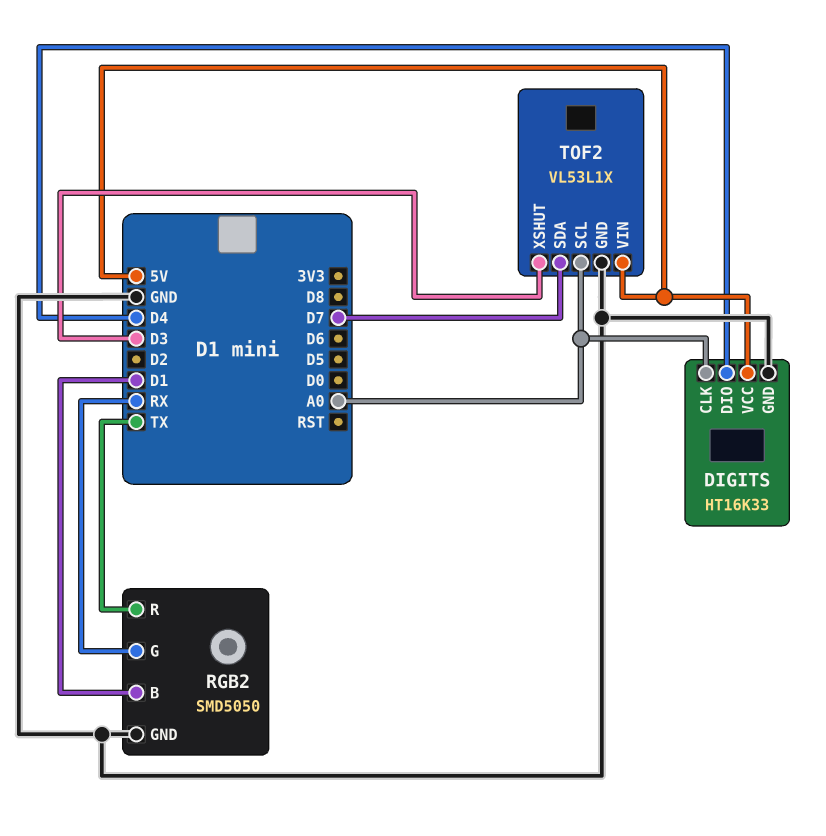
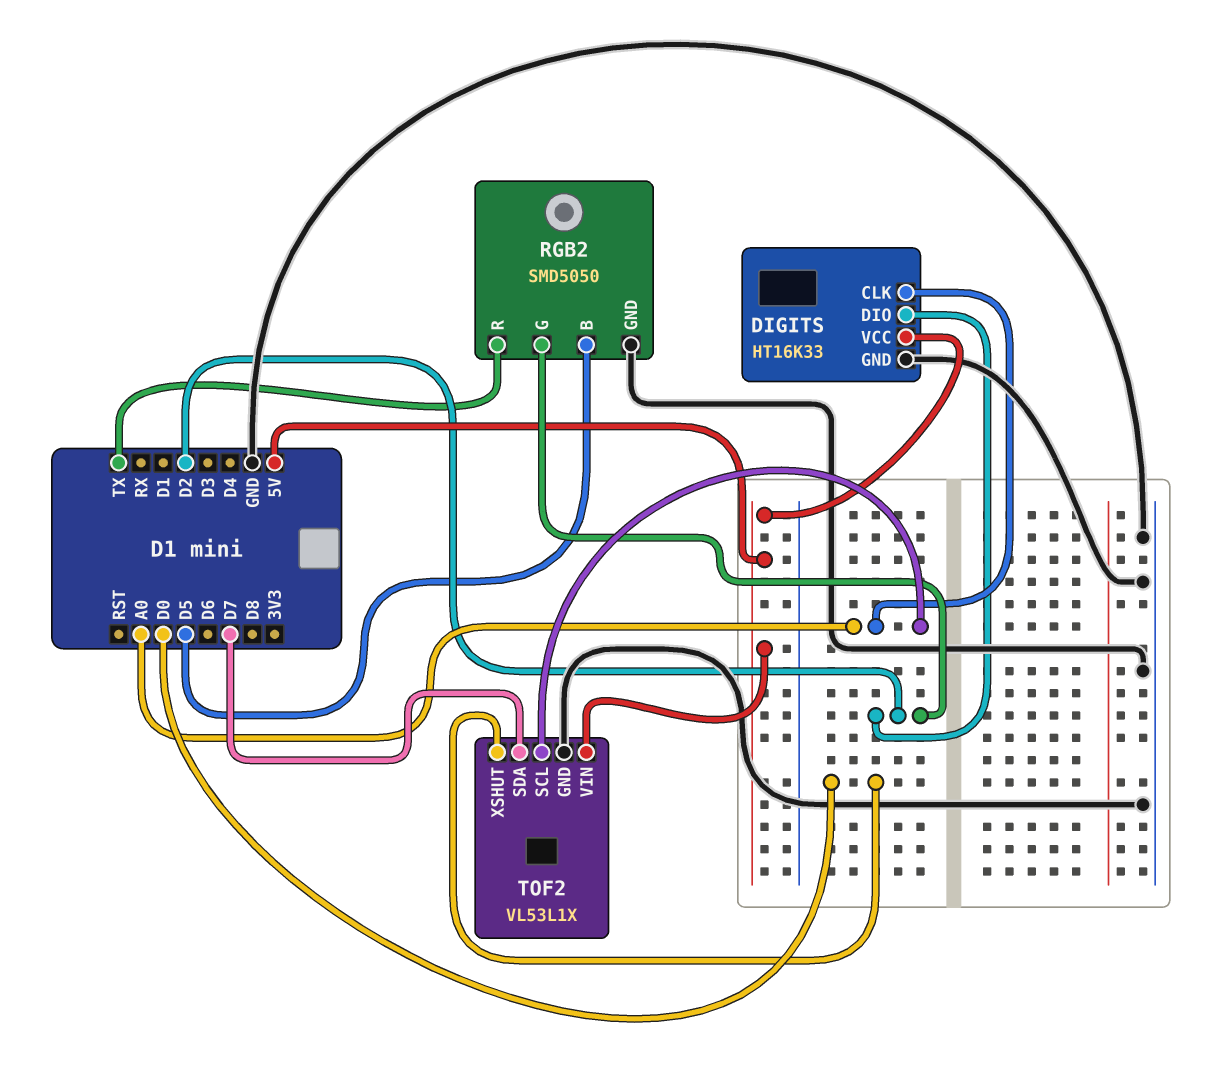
DIGITS pin DIO: D4 -> D2
RGB2 pin B: D1 -> D5
RGB2 pin G: RX -> D2
TOF2 pin XSHUT: D3 -> D0

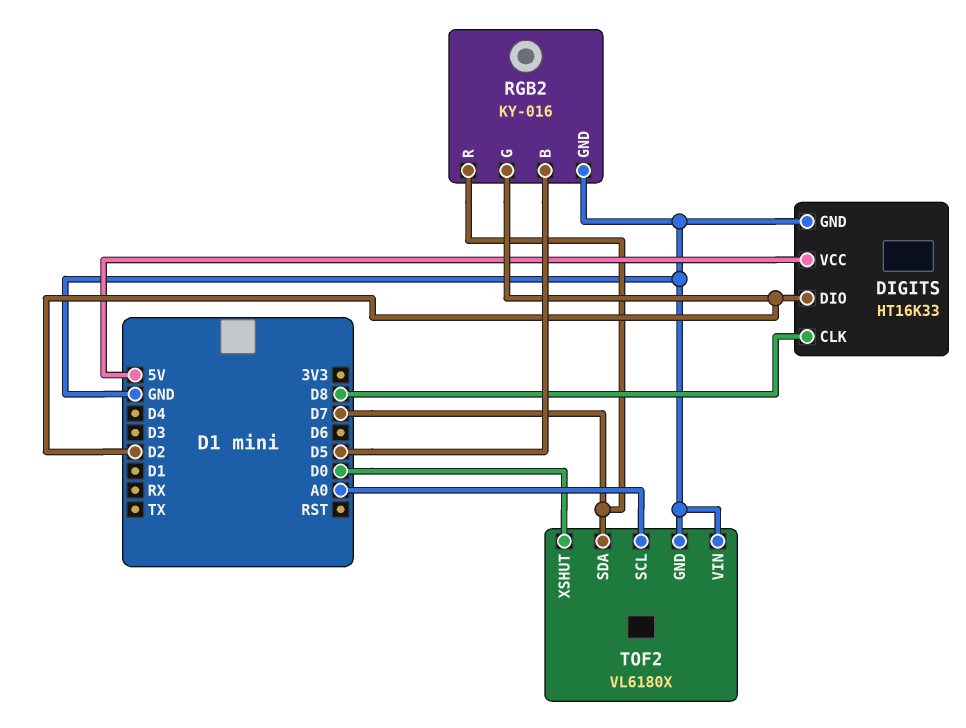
DIGITS pin CLK: A0 -> D8
RGB2: SMD5050 -> KY-016
RGB2 pin R: TX -> D7
TOF2: VL53L1X -> VL6180X
TOF2 pin VIN: 5V -> GND

